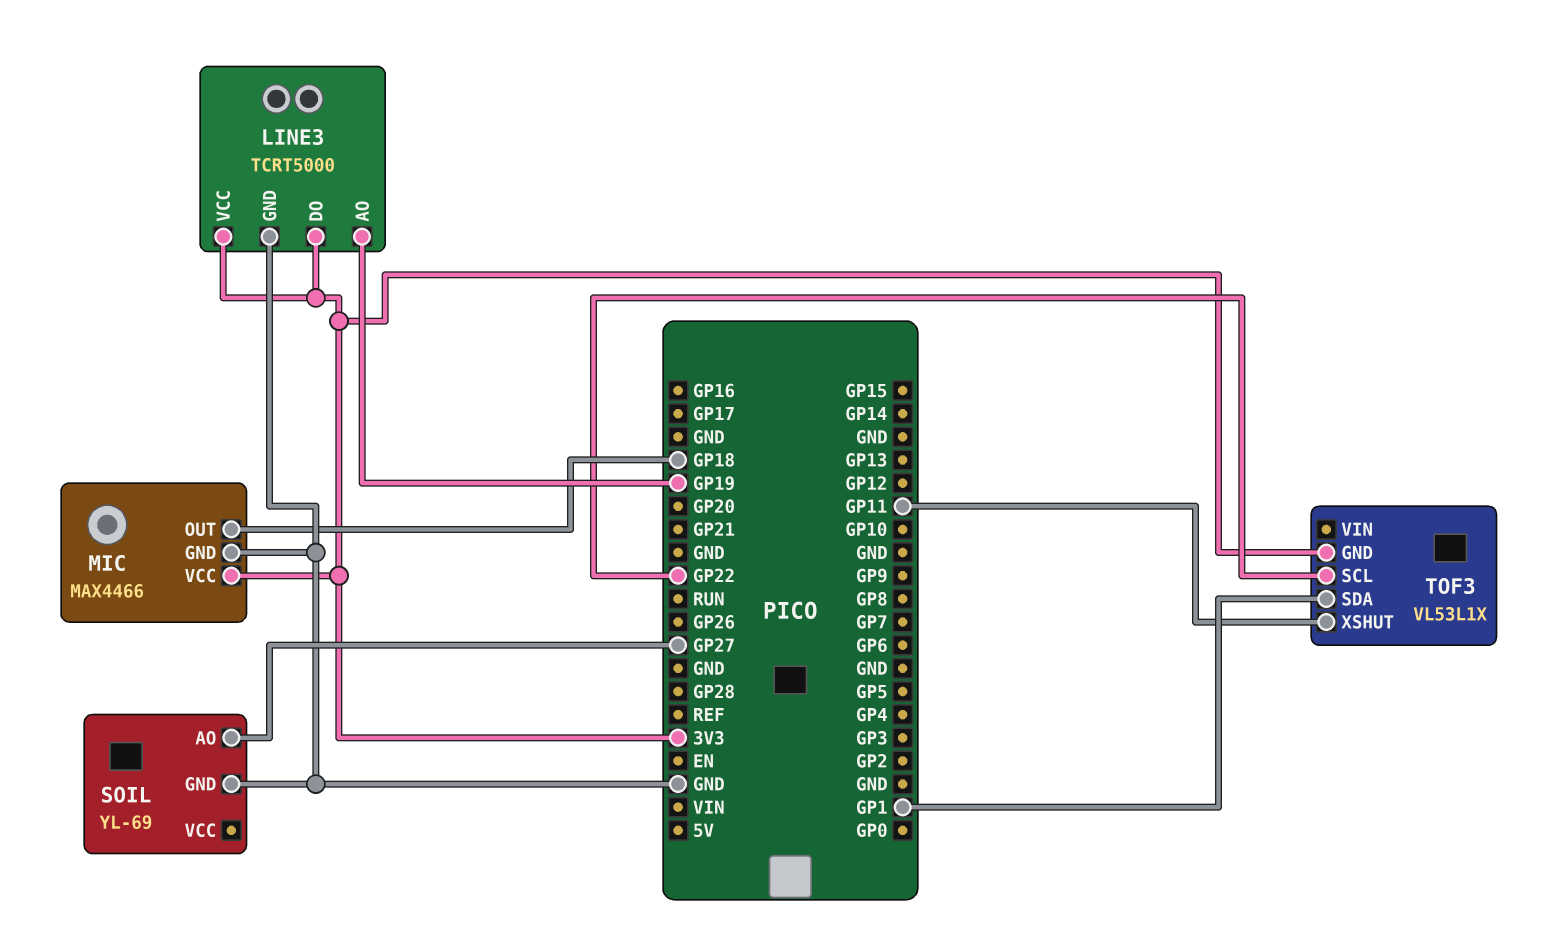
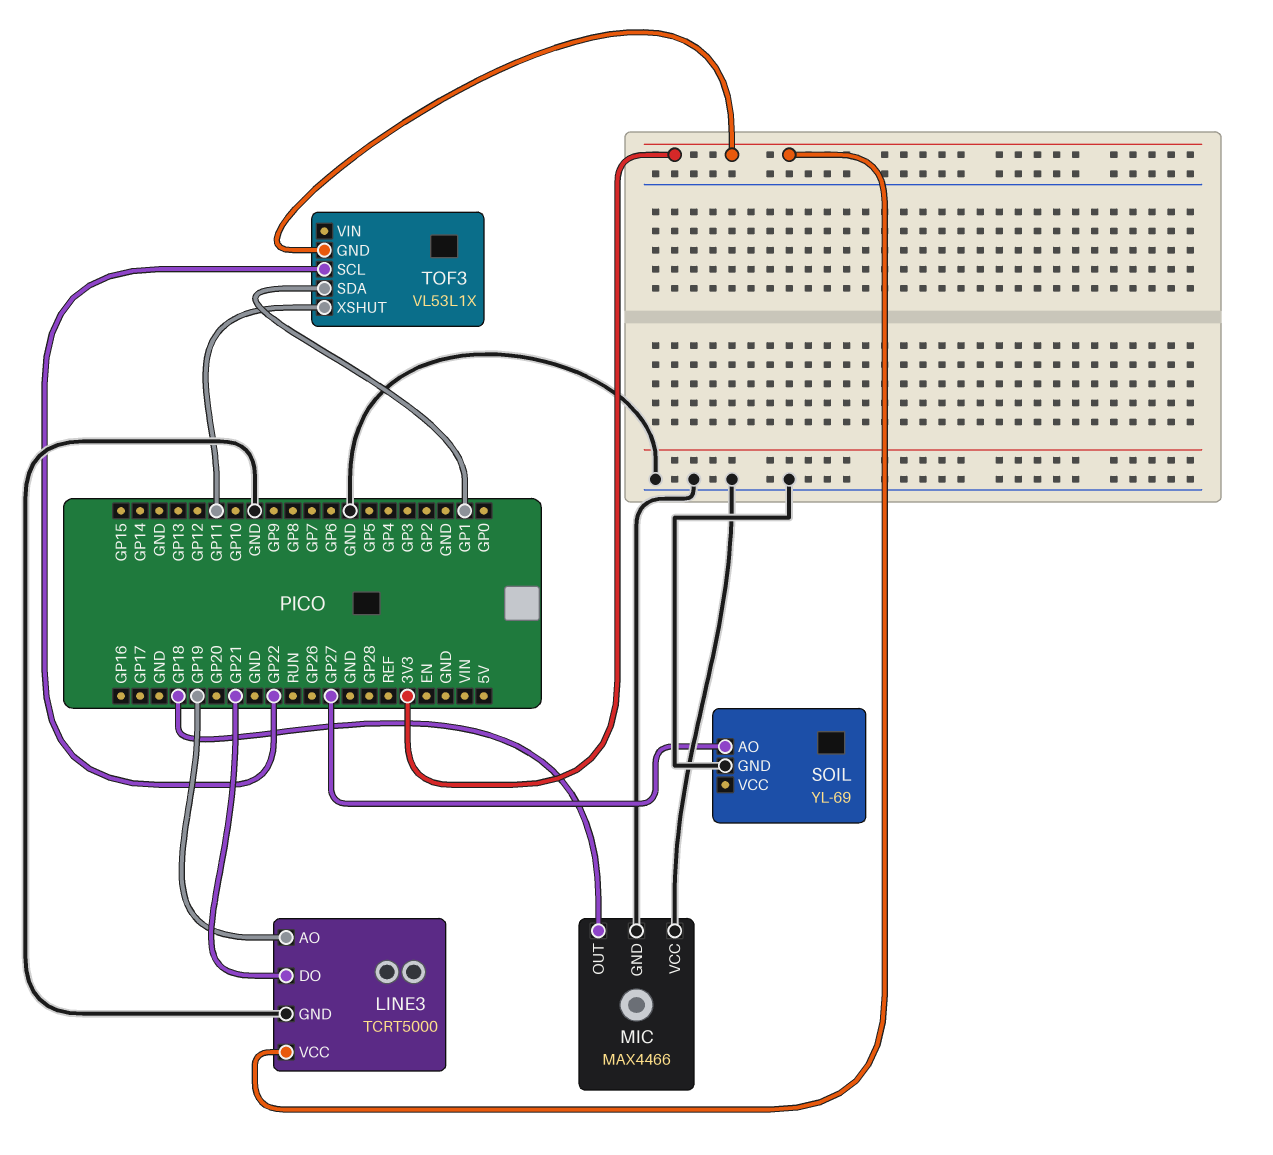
LINE3 pin DO: 3V3 -> GP21
MIC pin VCC: 3V3 -> GND

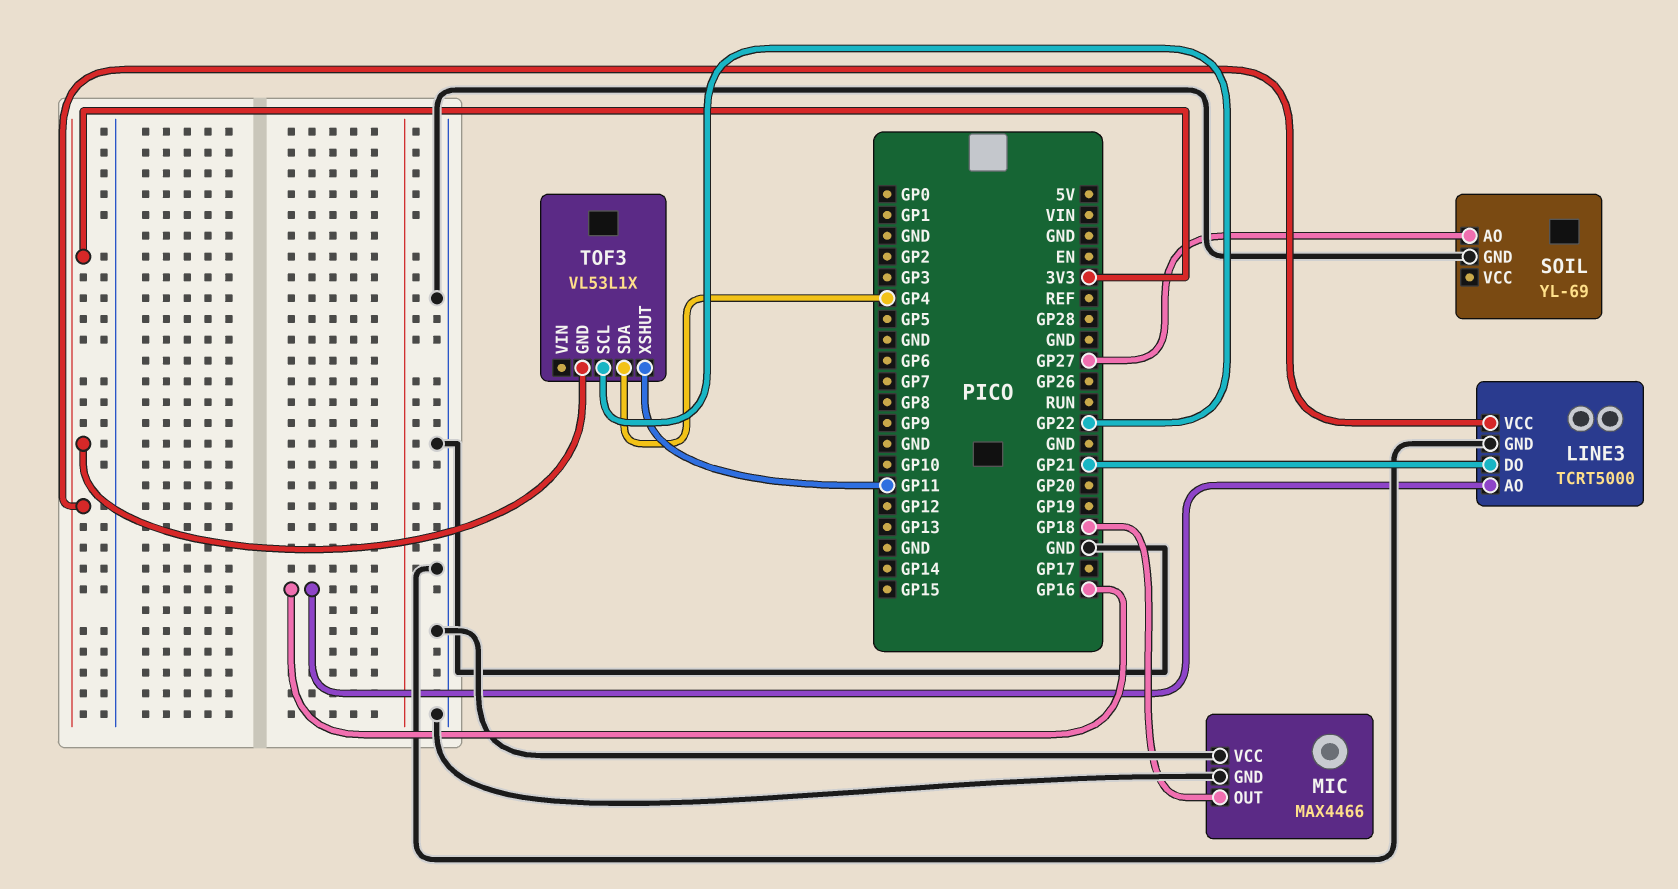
LINE3 pin AO: GP19 -> GP16
TOF3 pin SDA: GP1 -> GP4

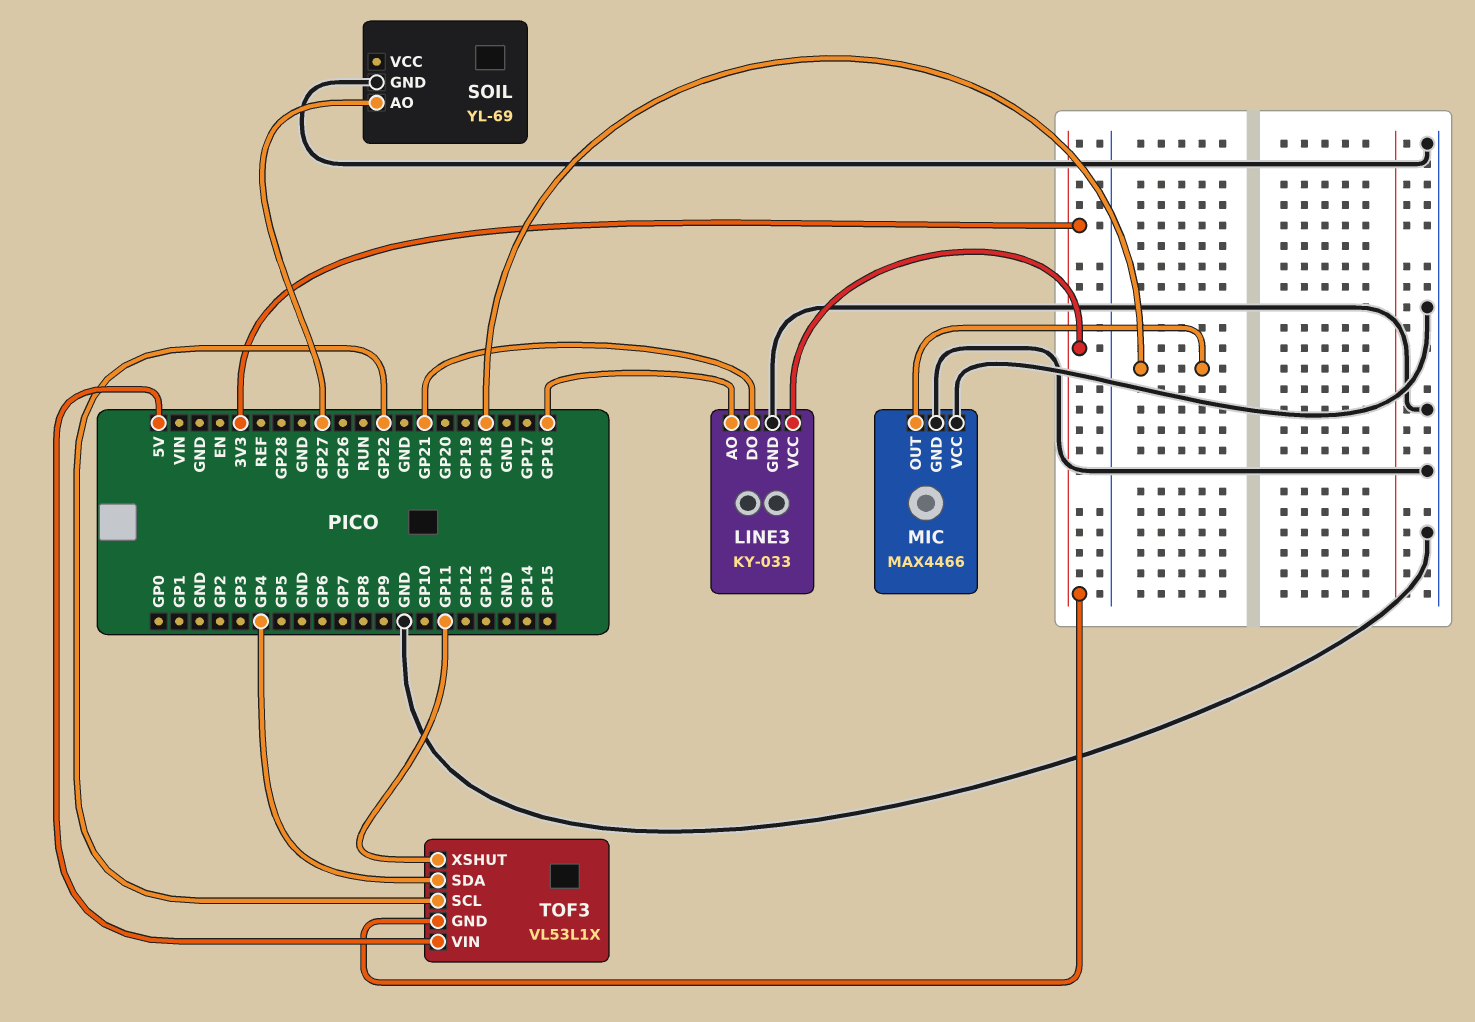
LINE3: TCRT5000 -> KY-033
TOF3 pin VIN: none -> 5V

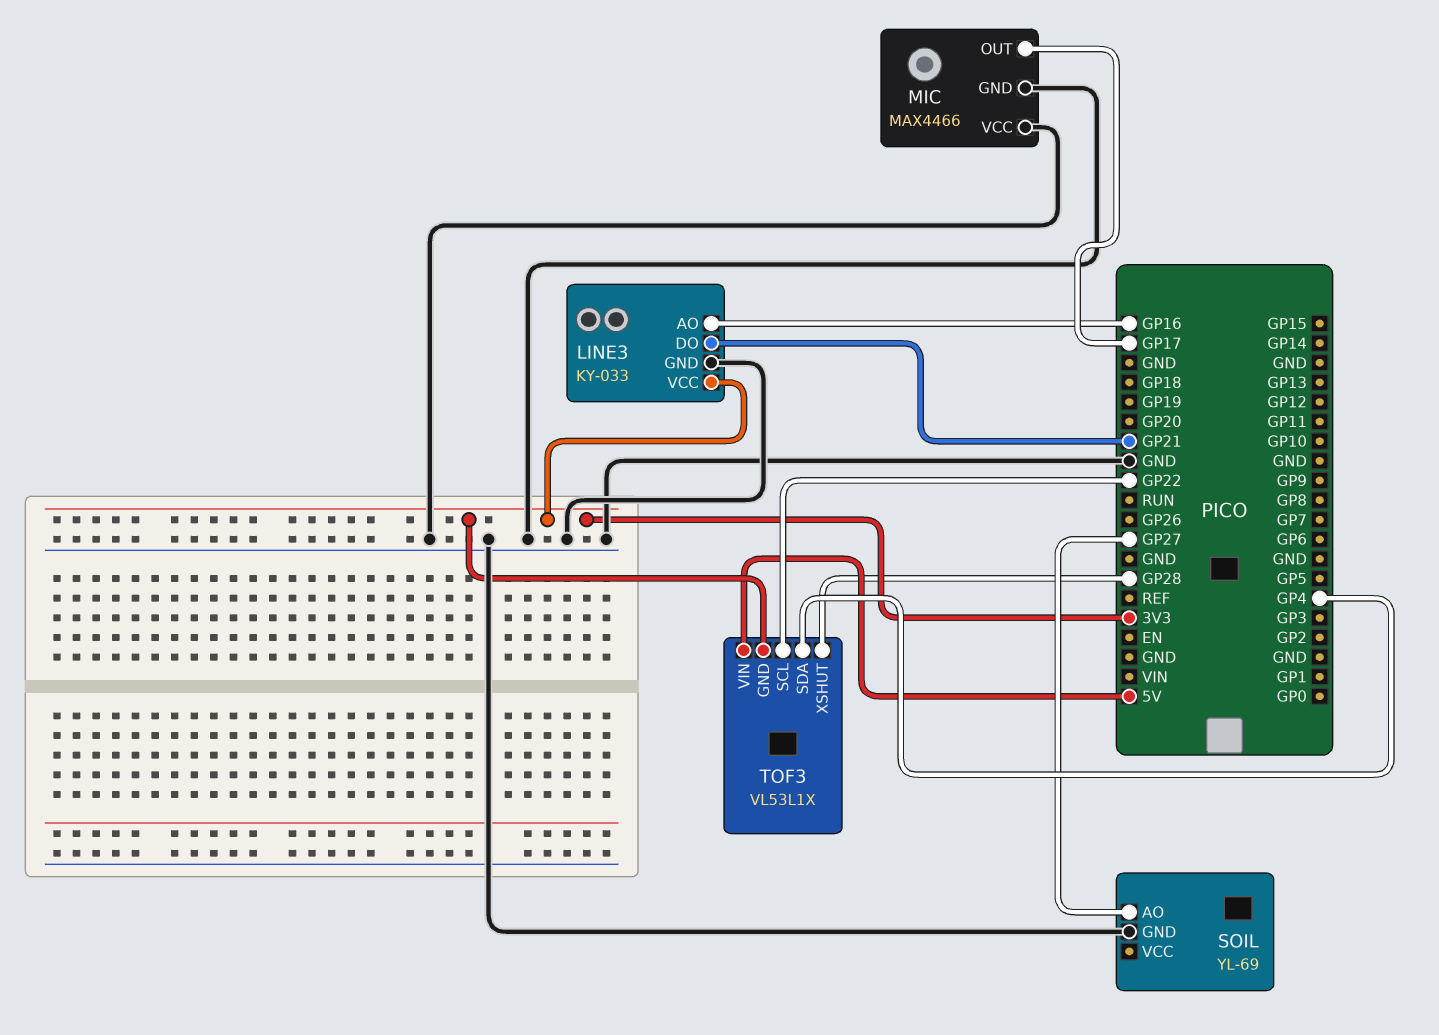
MIC pin OUT: GP18 -> GP17
TOF3 pin XSHUT: GP11 -> GP28

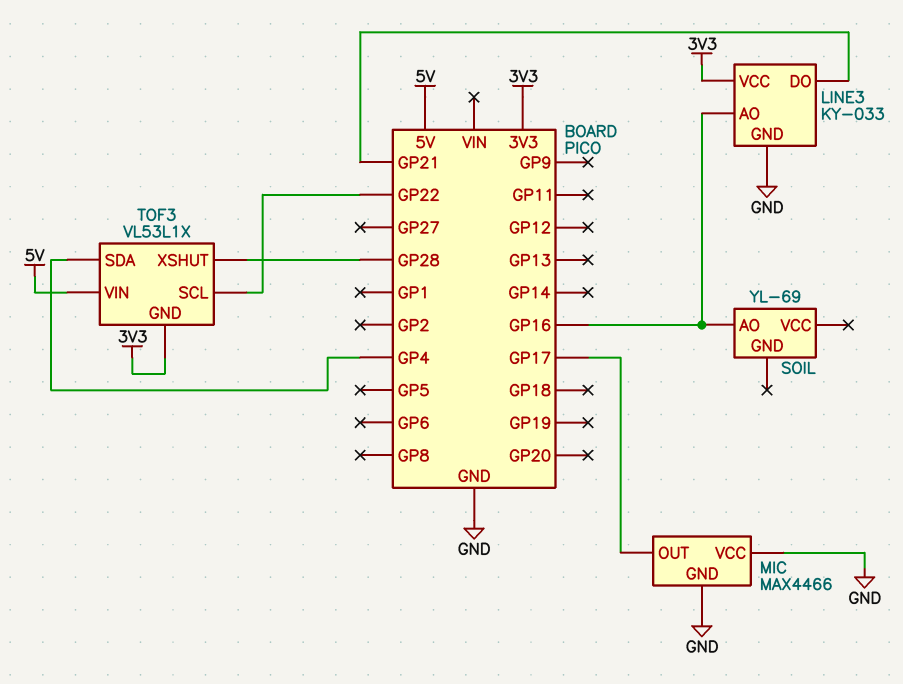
SOIL pin AO: GP27 -> GP16
SOIL pin GND: GND -> none

